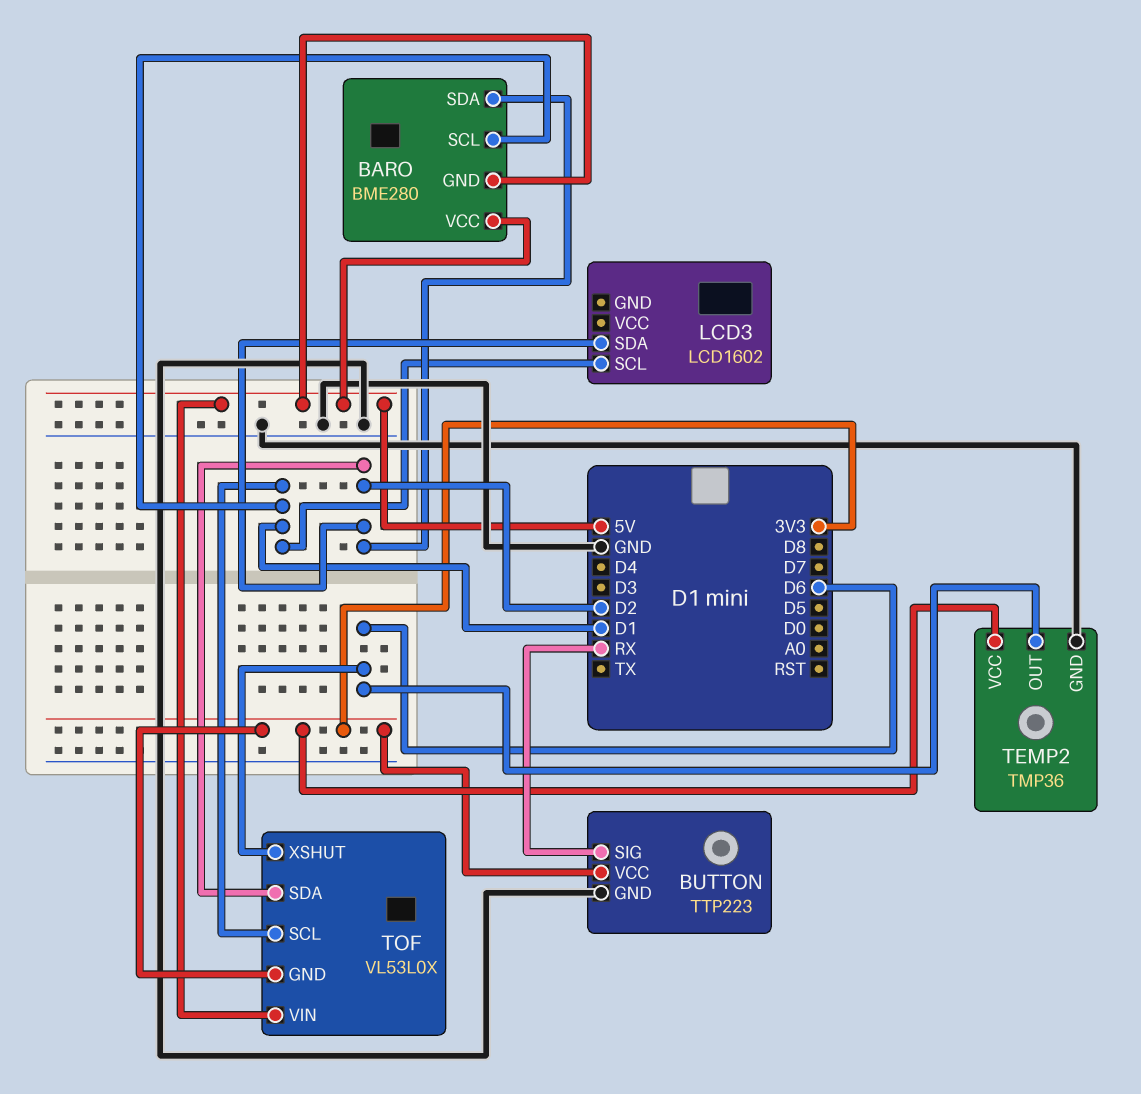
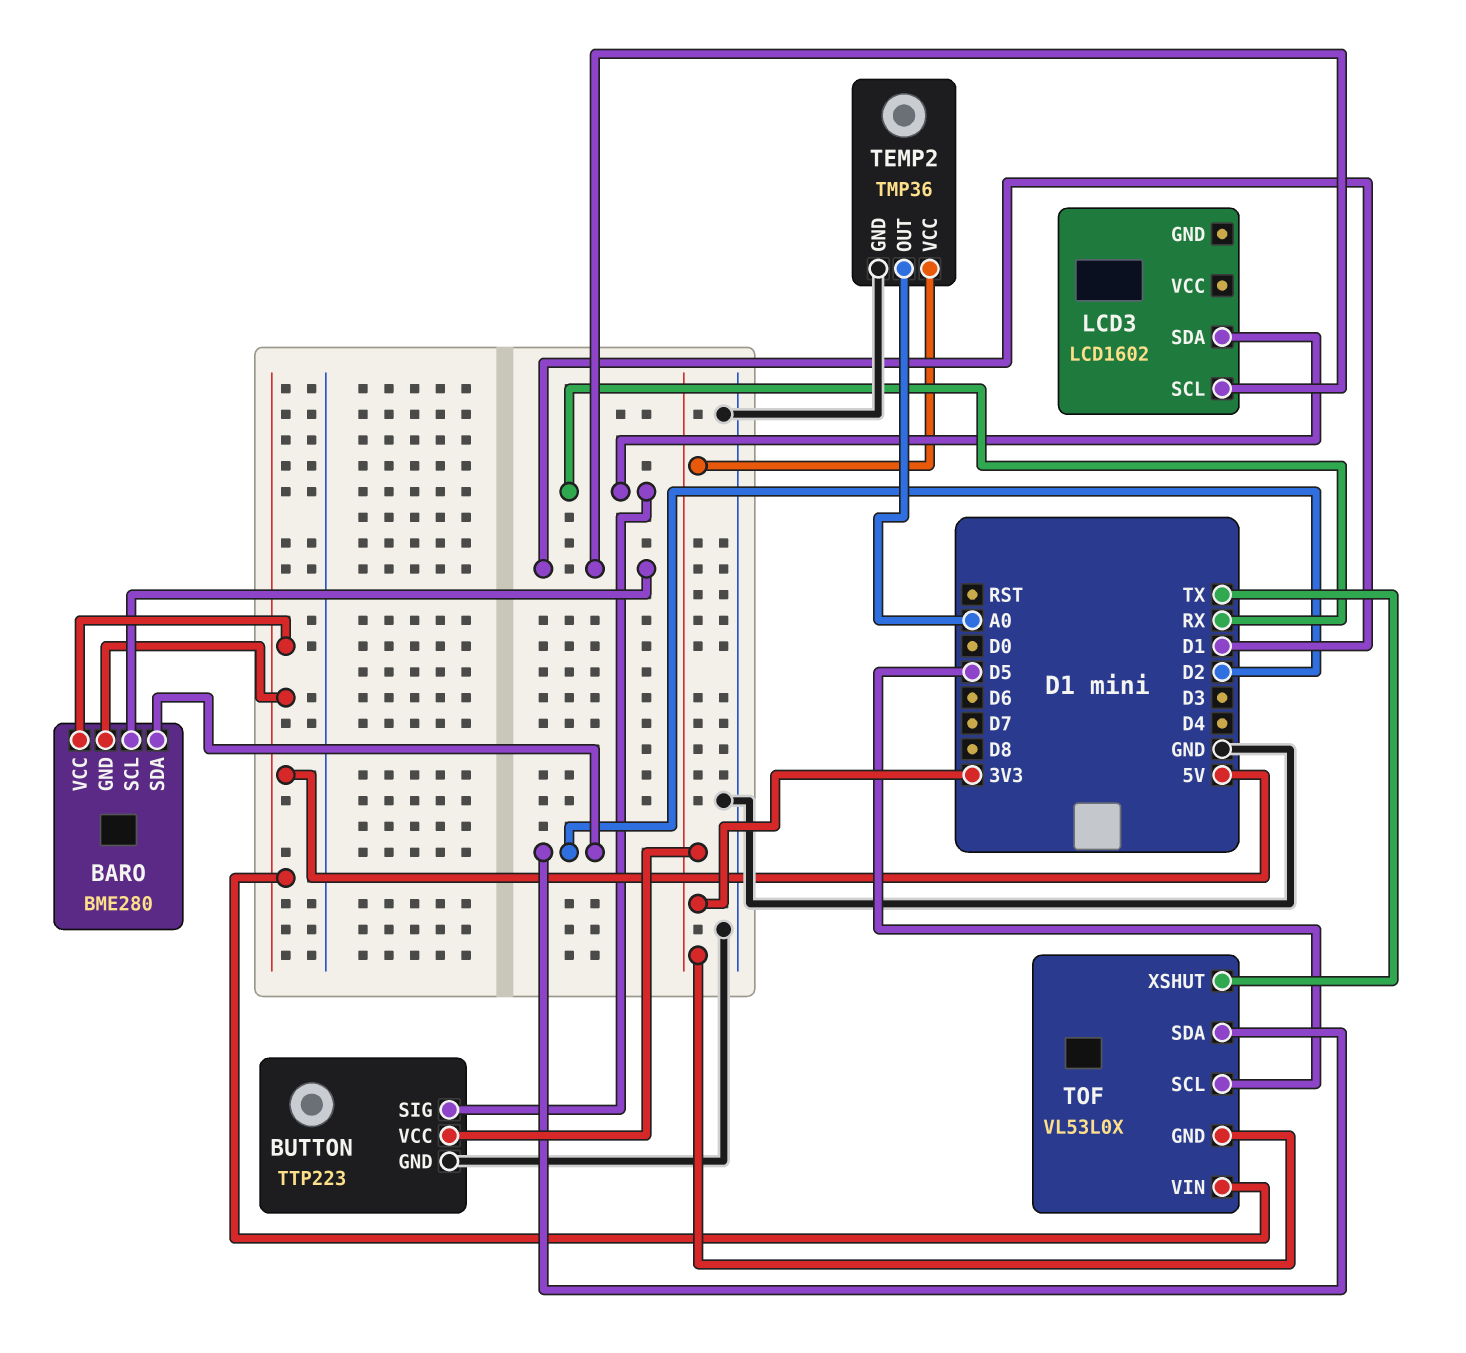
LCD3 pin SDA: D2 -> RX
TEMP2 pin OUT: D6 -> A0
TOF pin SCL: D1 -> D5
TOF pin XSHUT: D6 -> TX

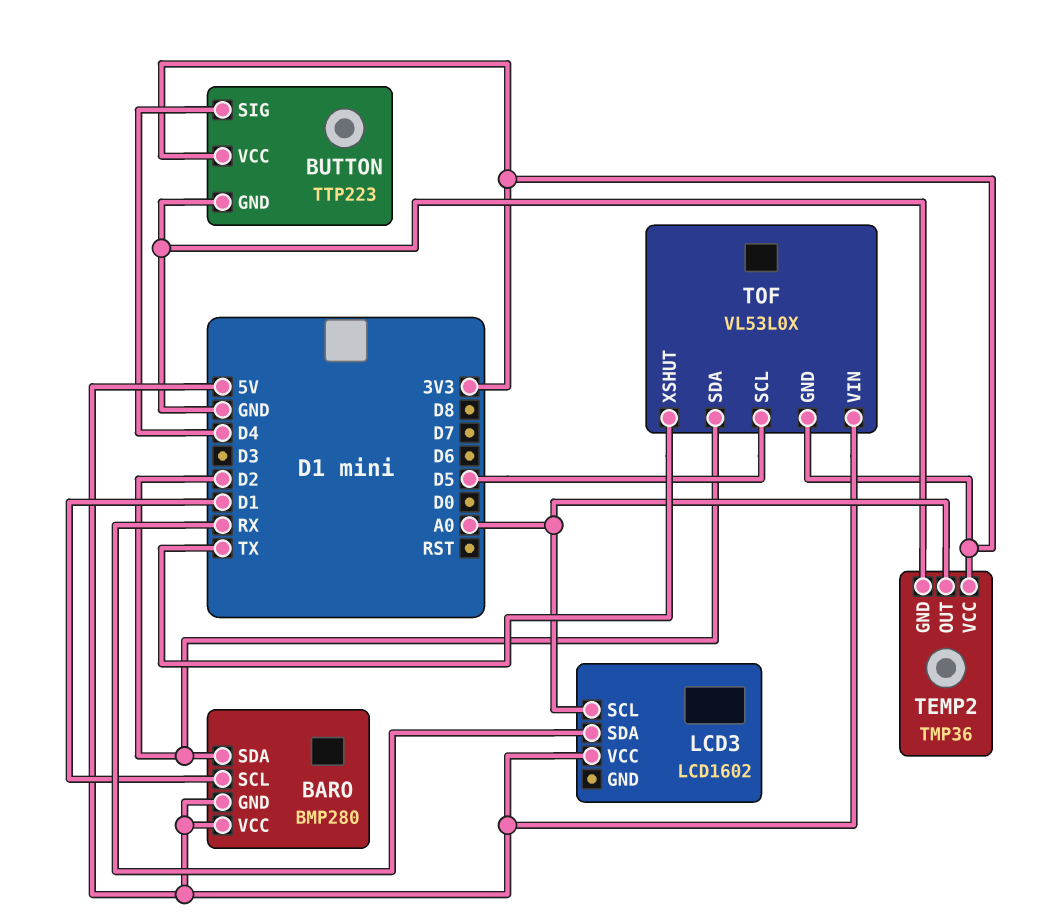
BARO: BME280 -> BMP280
BUTTON pin SIG: RX -> D4
LCD3 pin SCL: D1 -> A0
LCD3 pin VCC: none -> 5V

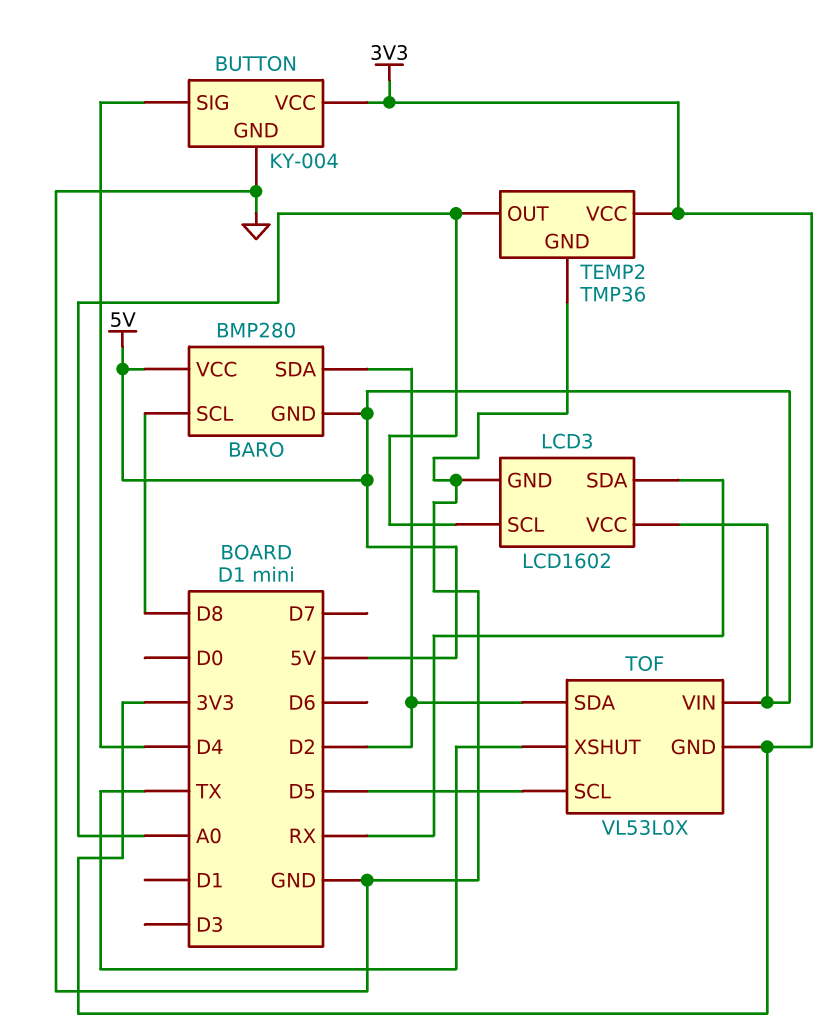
BARO pin SCL: D1 -> D8
BUTTON: TTP223 -> KY-004
LCD3 pin GND: none -> GND

